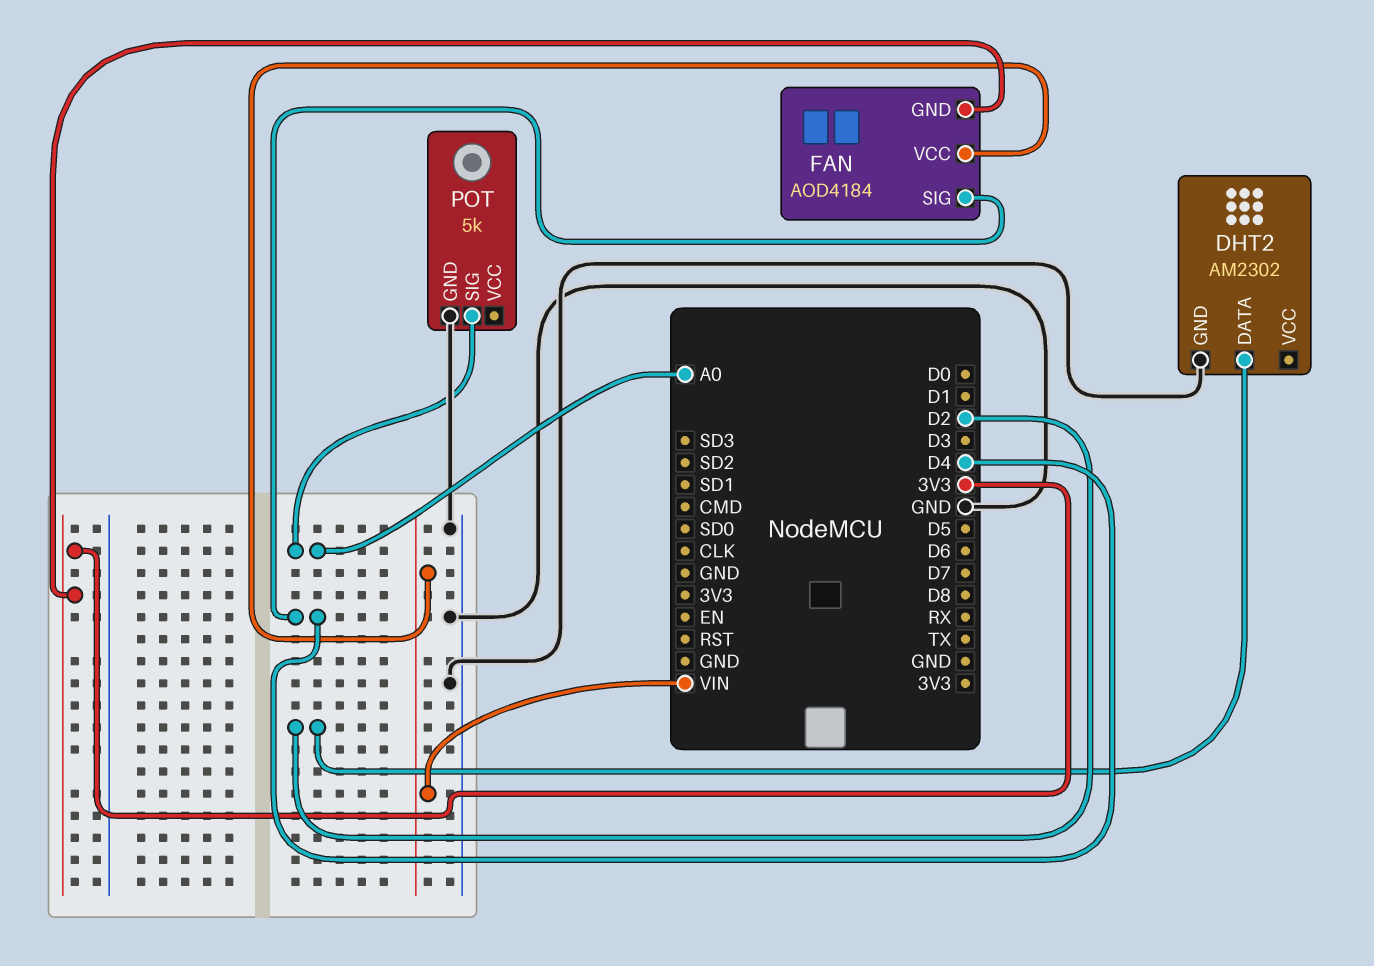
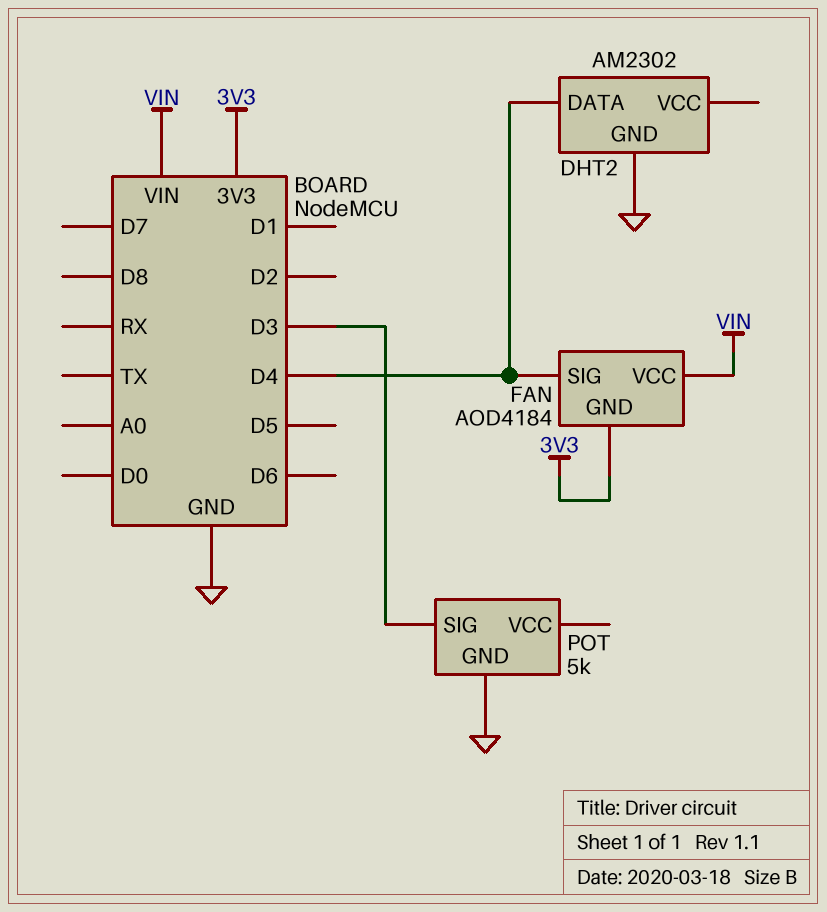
DHT2 pin DATA: D2 -> D4
POT pin SIG: A0 -> D3

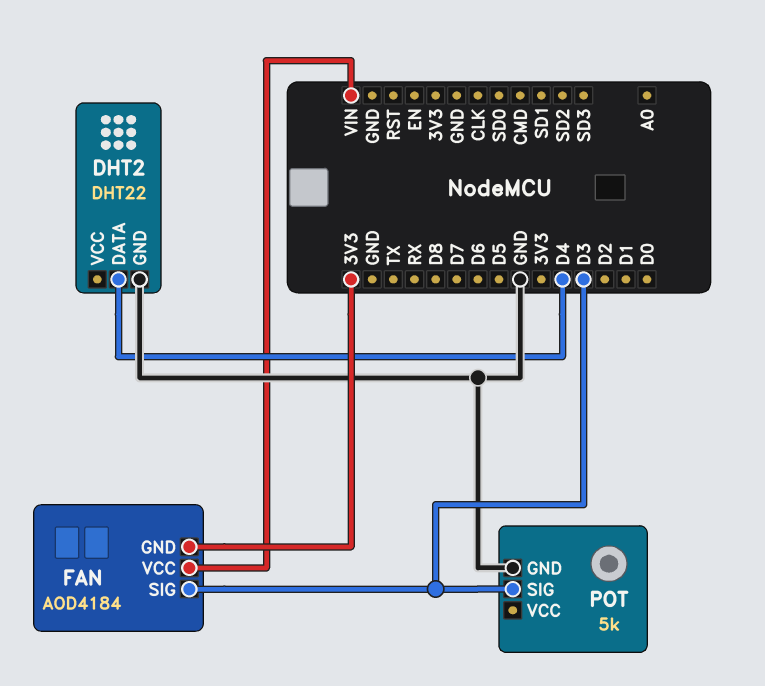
DHT2: AM2302 -> DHT22
FAN pin SIG: D4 -> D3

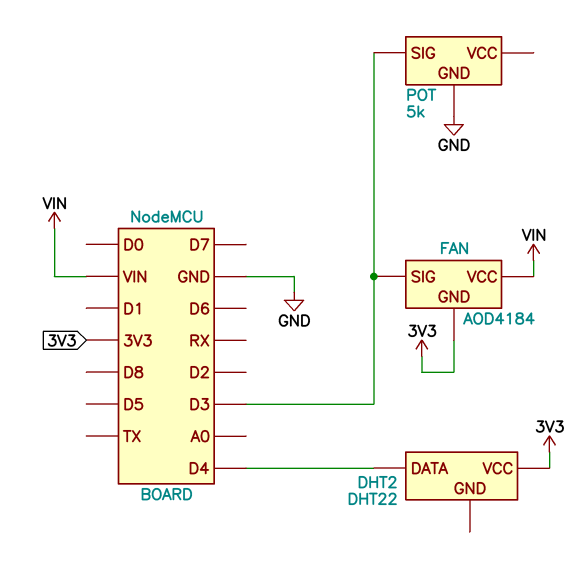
DHT2 pin GND: GND -> none
DHT2 pin VCC: none -> 3V3

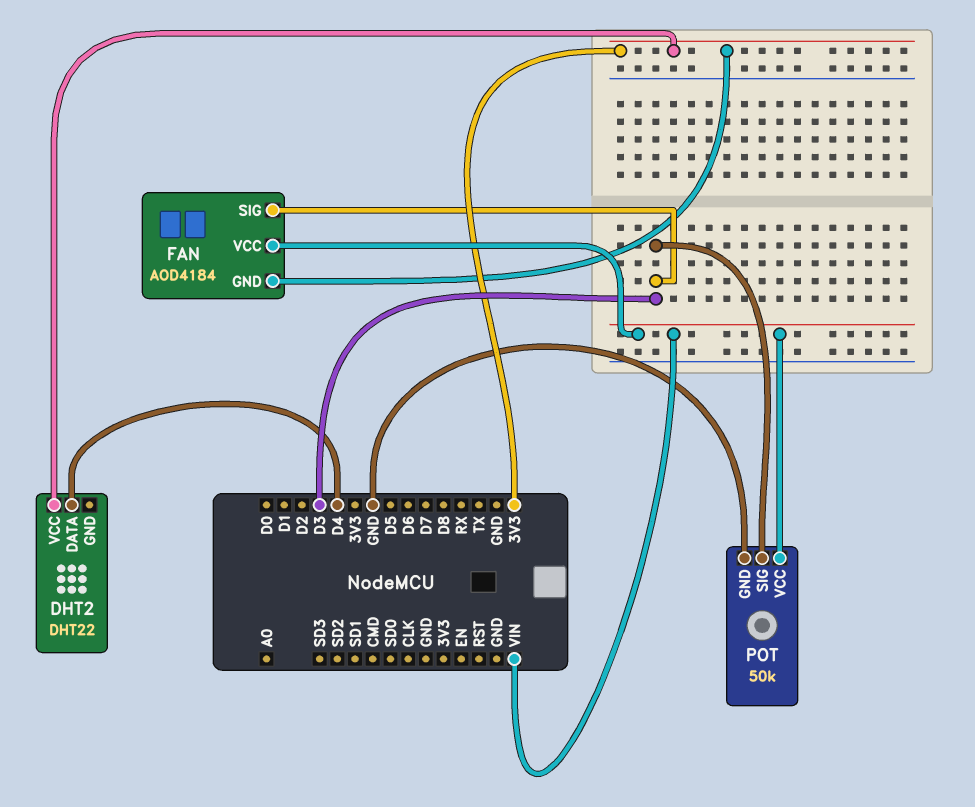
POT: 5k -> 50k
POT pin VCC: none -> VIN

